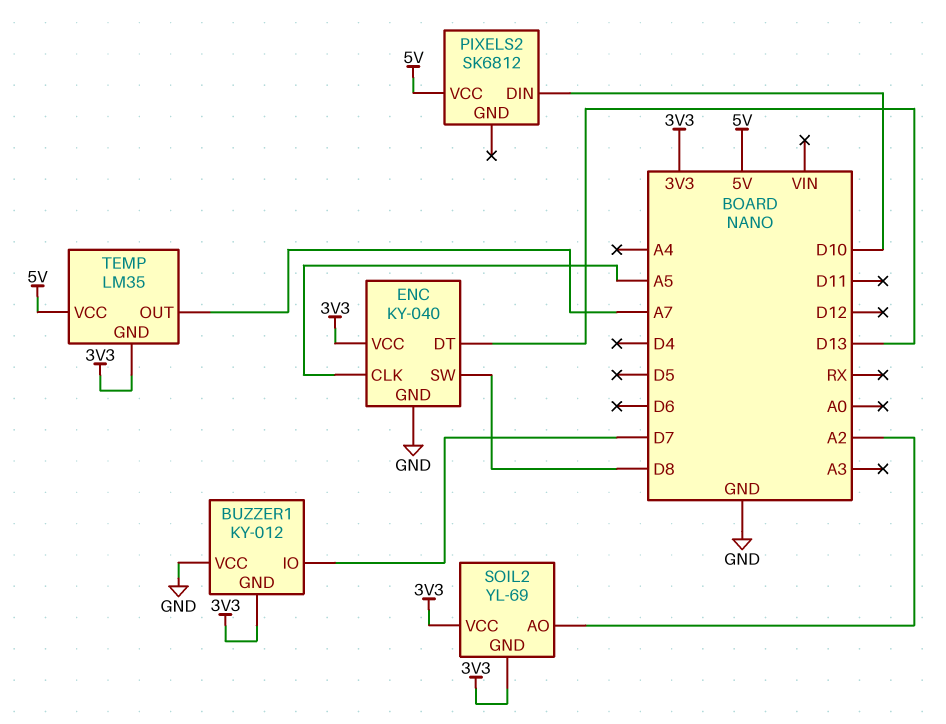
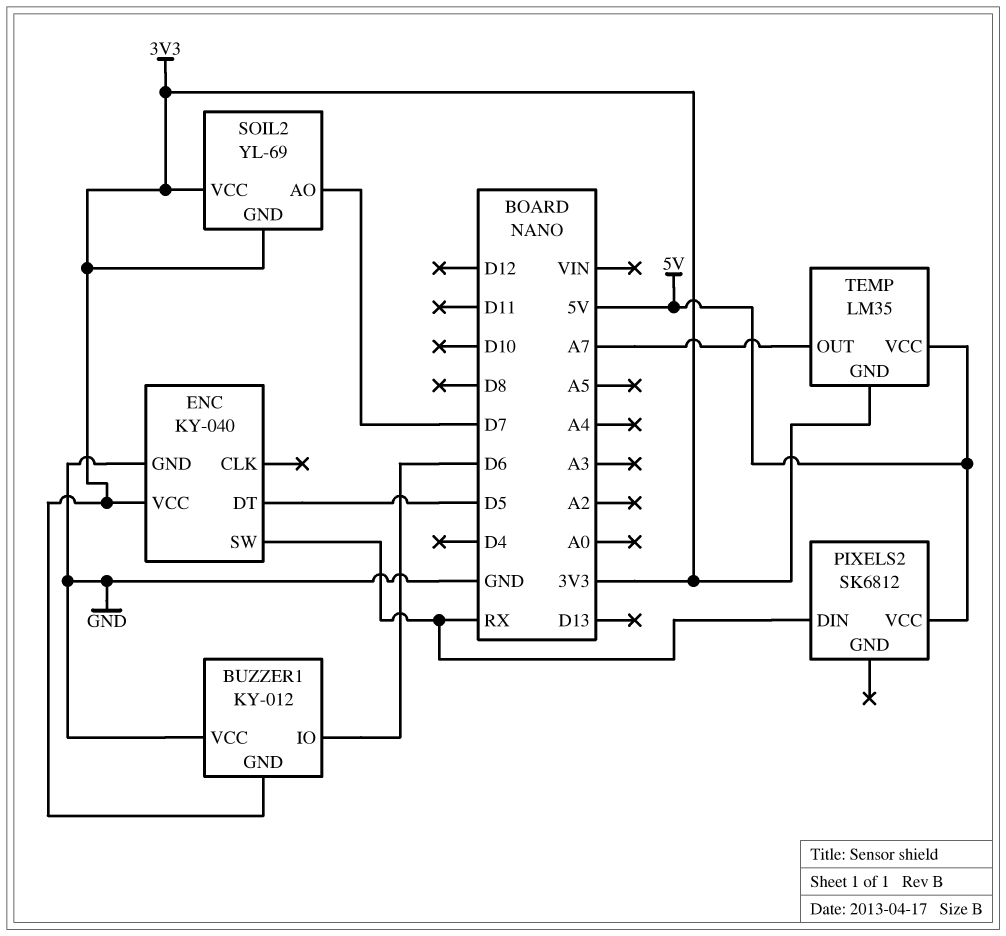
BUZZER1 pin IO: D7 -> D6
ENC pin CLK: A5 -> none
ENC pin DT: D13 -> D5
ENC pin SW: D8 -> RX
PIXELS2 pin DIN: D10 -> RX
SOIL2 pin AO: A2 -> D7

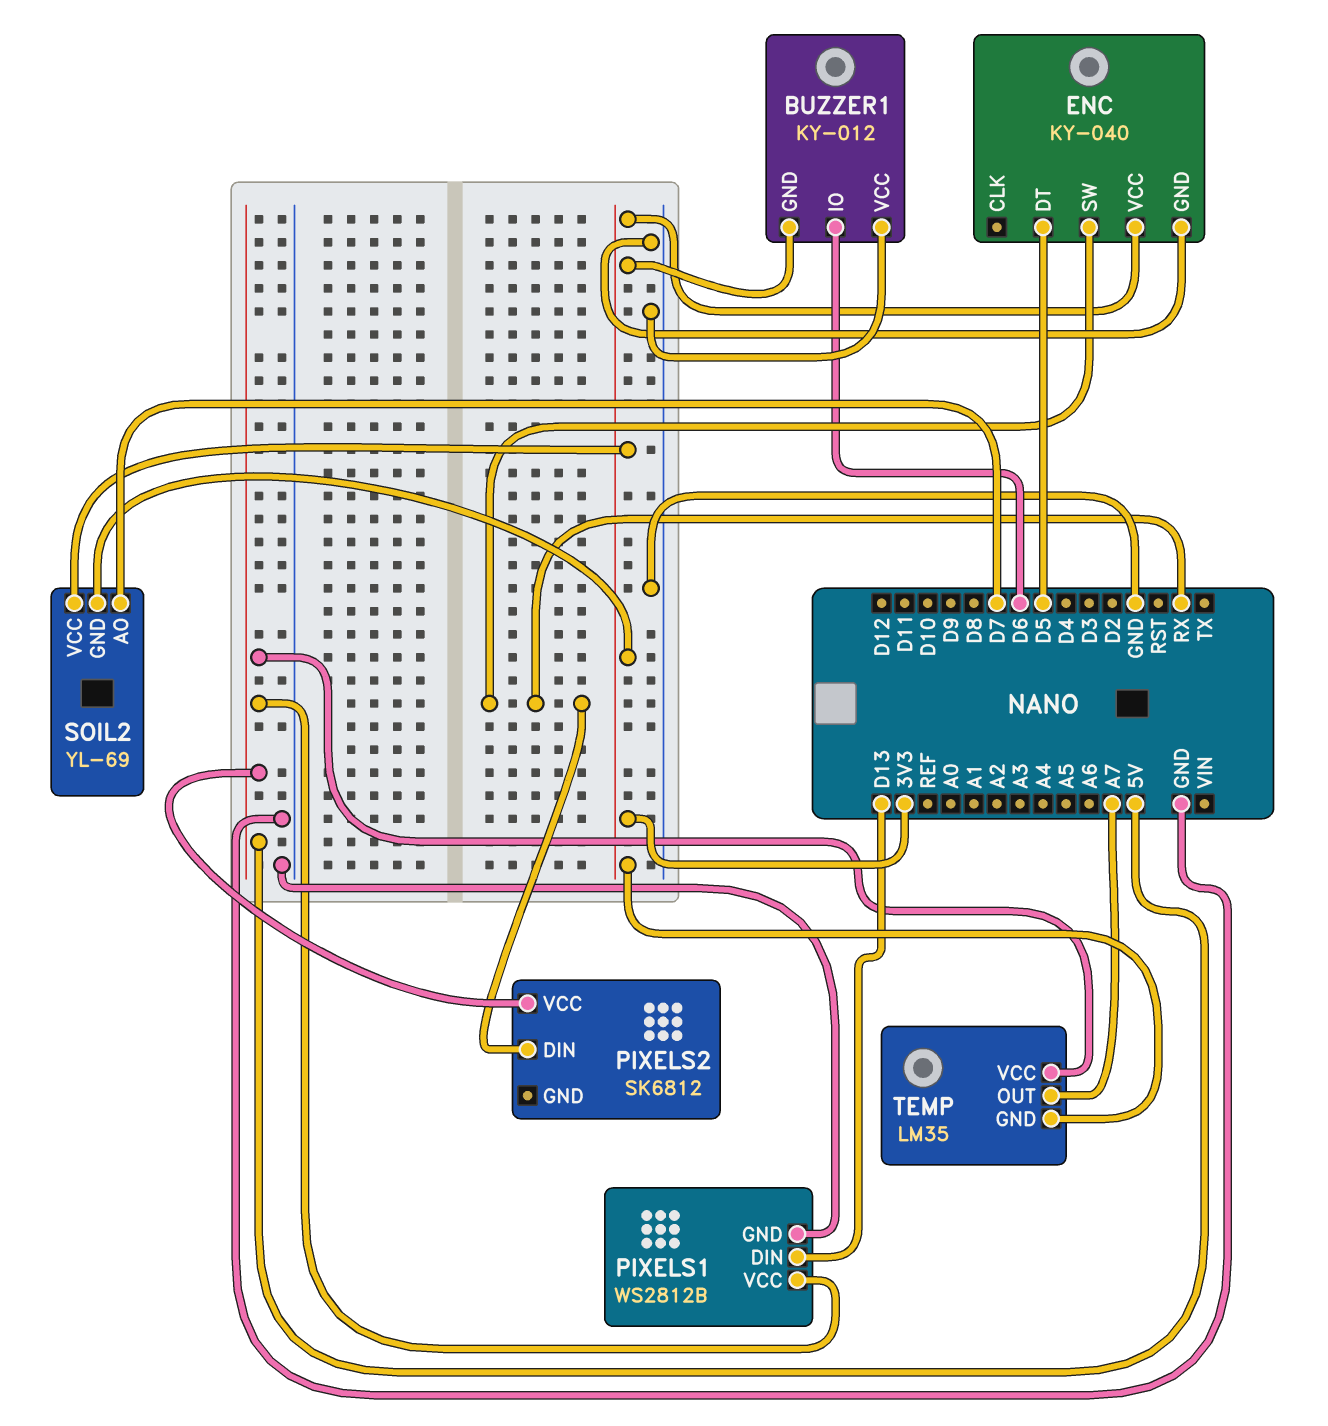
PIXELS1: none -> WS2812B
PIXELS1 pin DIN: none -> D13
PIXELS1 pin GND: none -> GND
PIXELS1 pin VCC: none -> 5V

